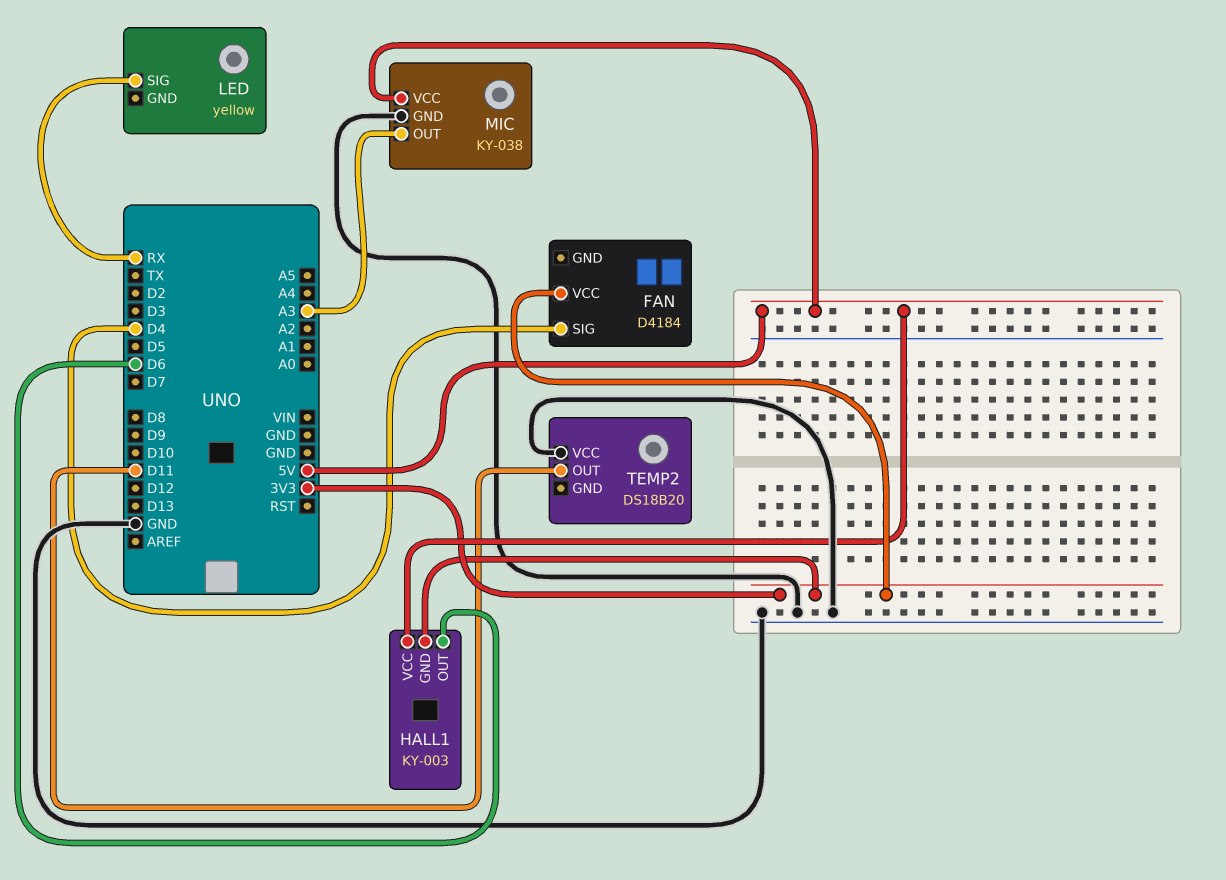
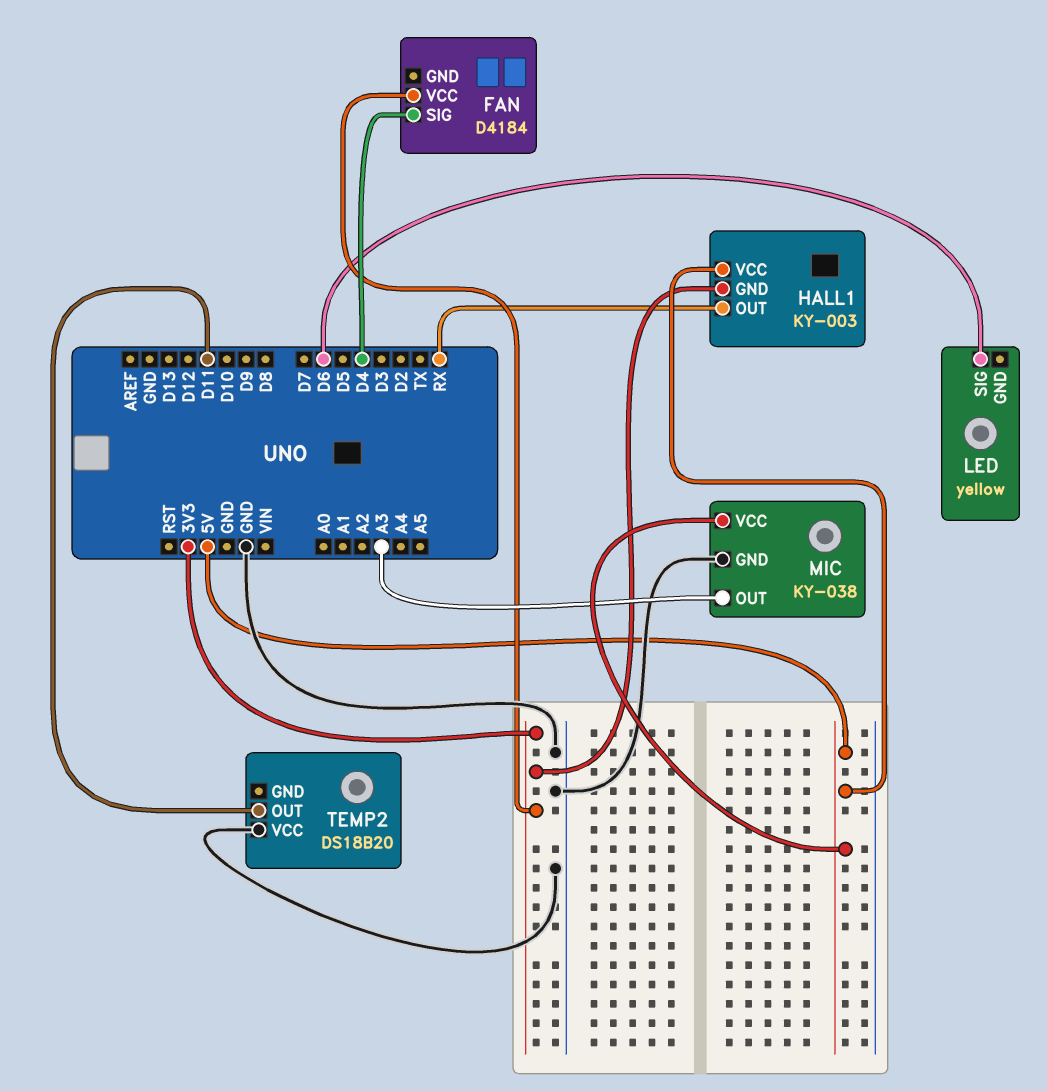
HALL1 pin OUT: D6 -> RX
LED pin SIG: RX -> D6

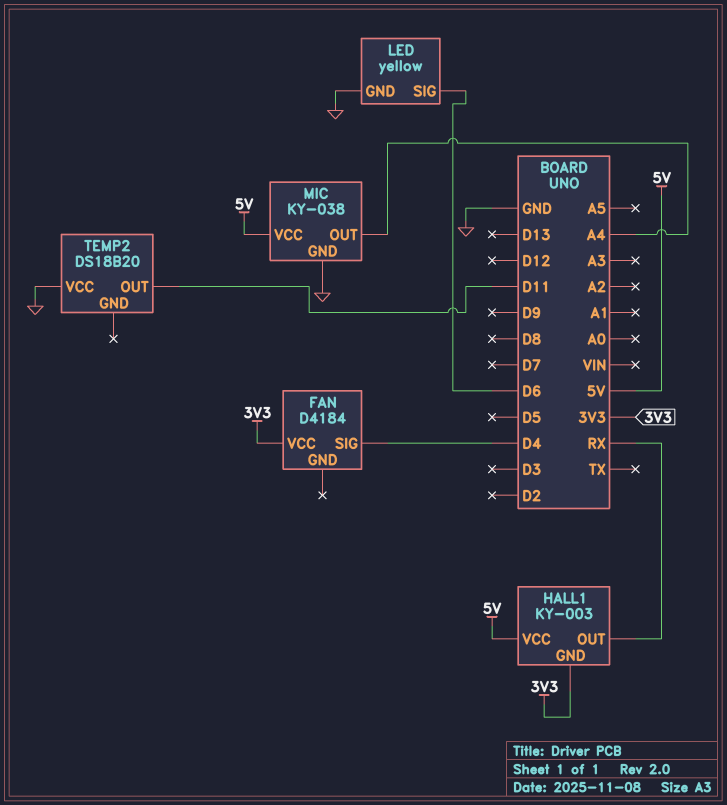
LED pin GND: none -> GND
MIC pin OUT: A3 -> A4

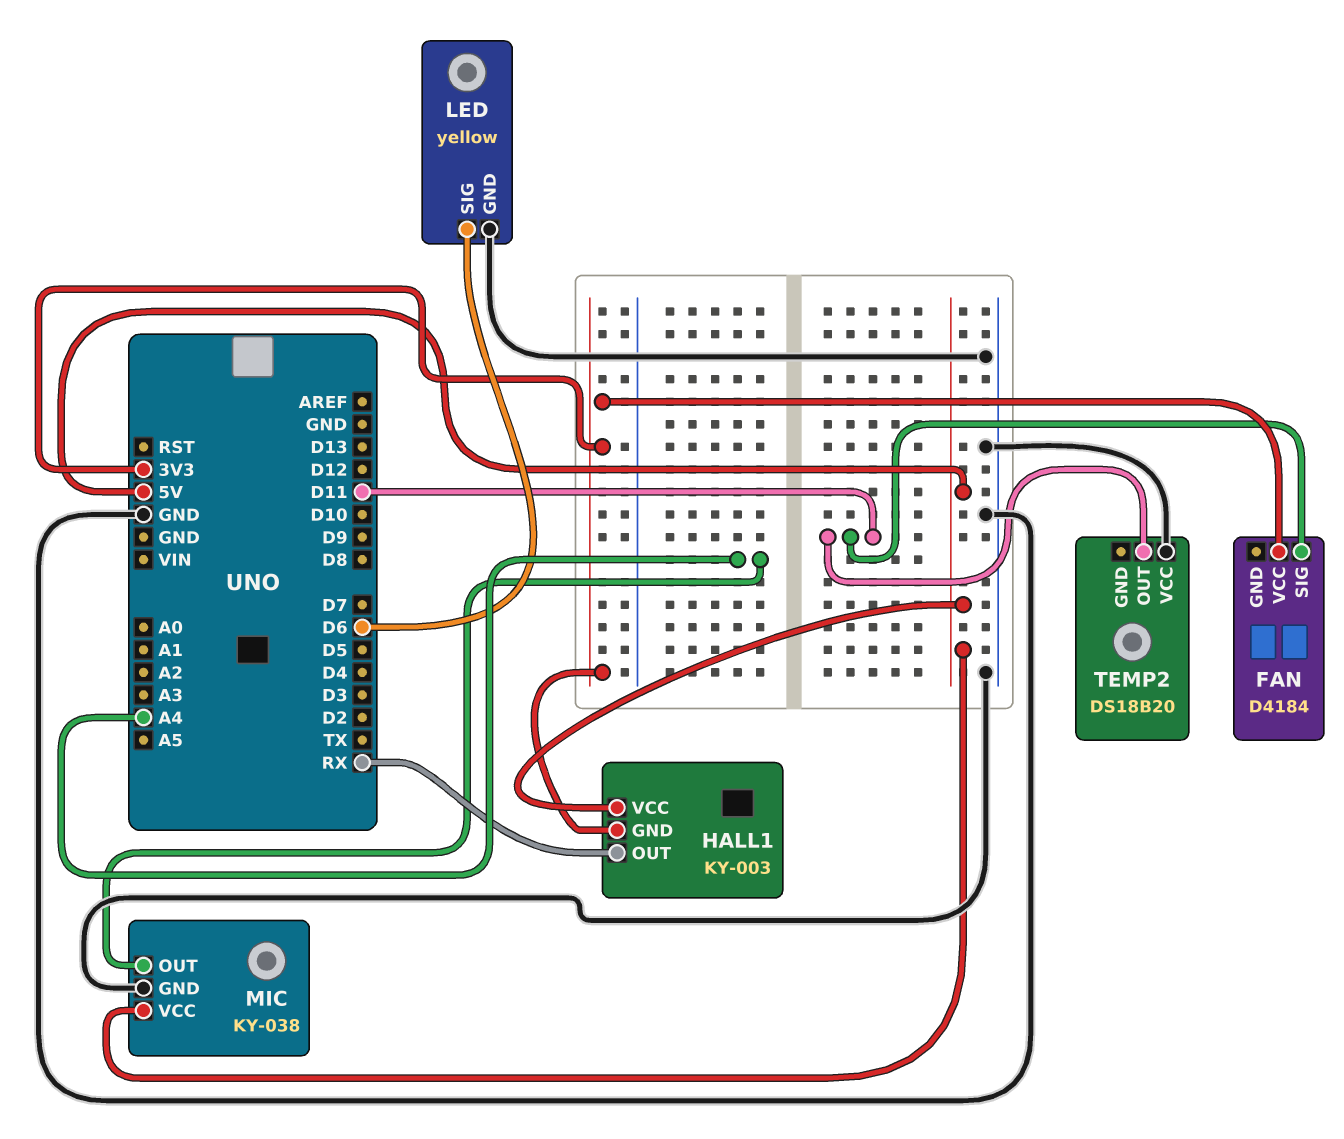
FAN pin SIG: D4 -> D11

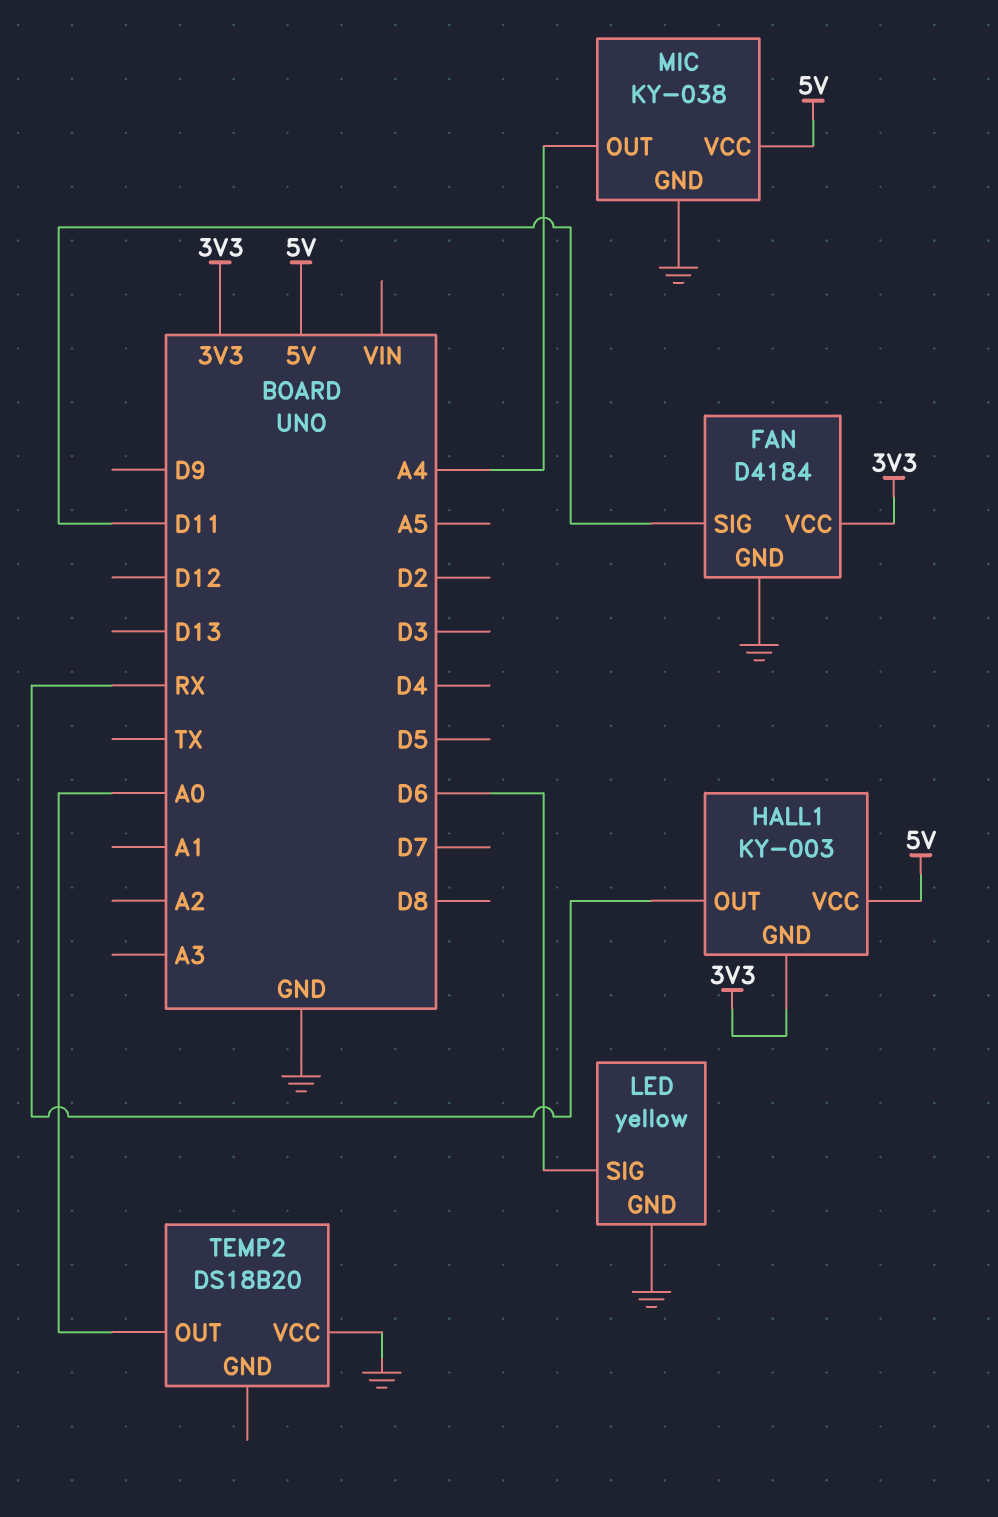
FAN pin GND: none -> GND
TEMP2 pin OUT: D11 -> A0

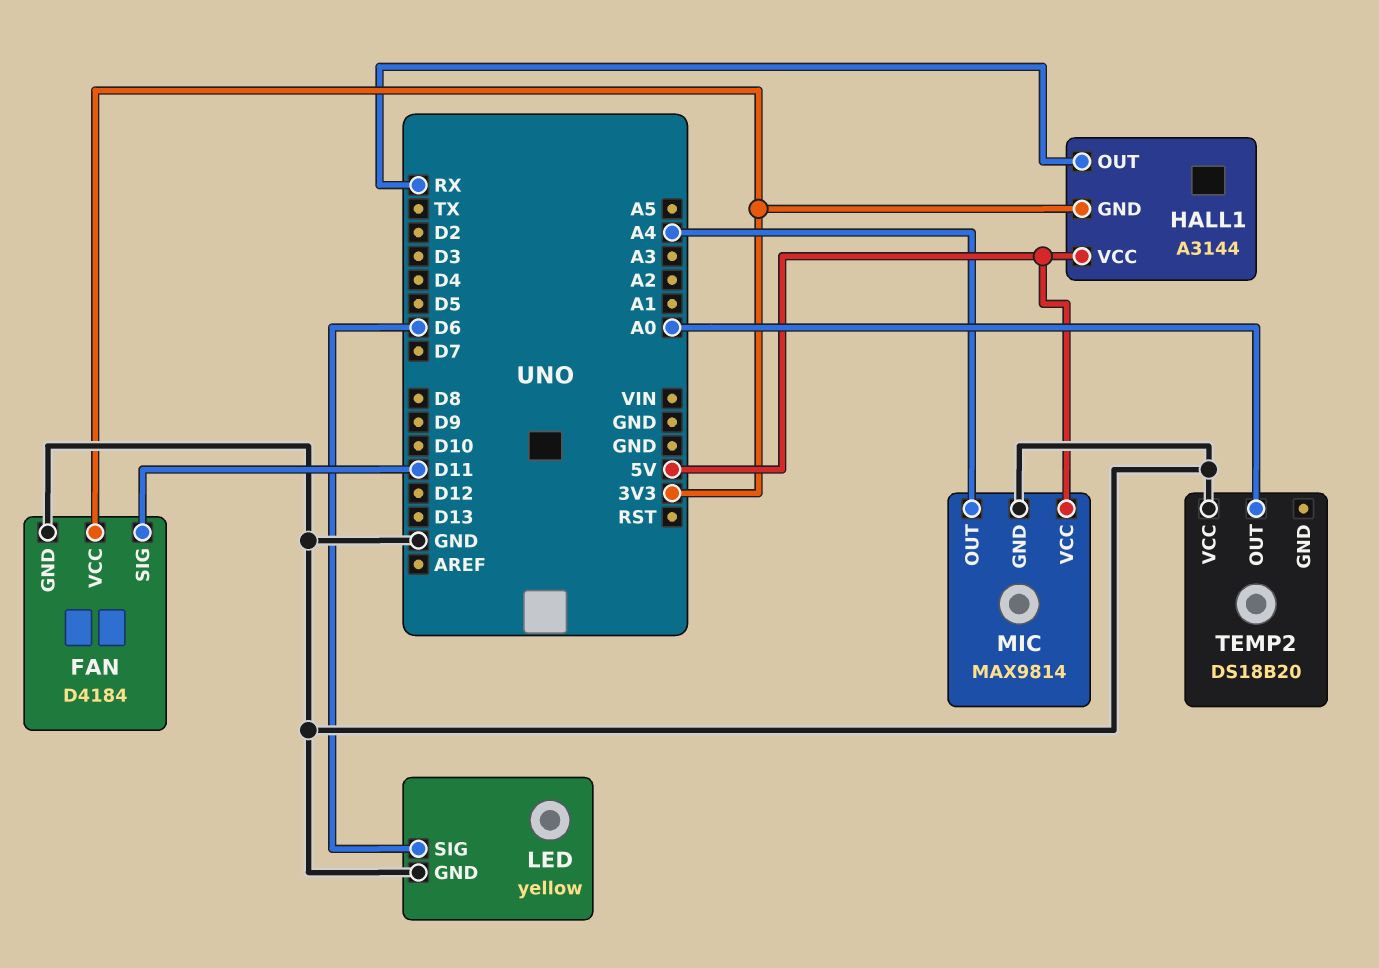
HALL1: KY-003 -> A3144
MIC: KY-038 -> MAX9814

